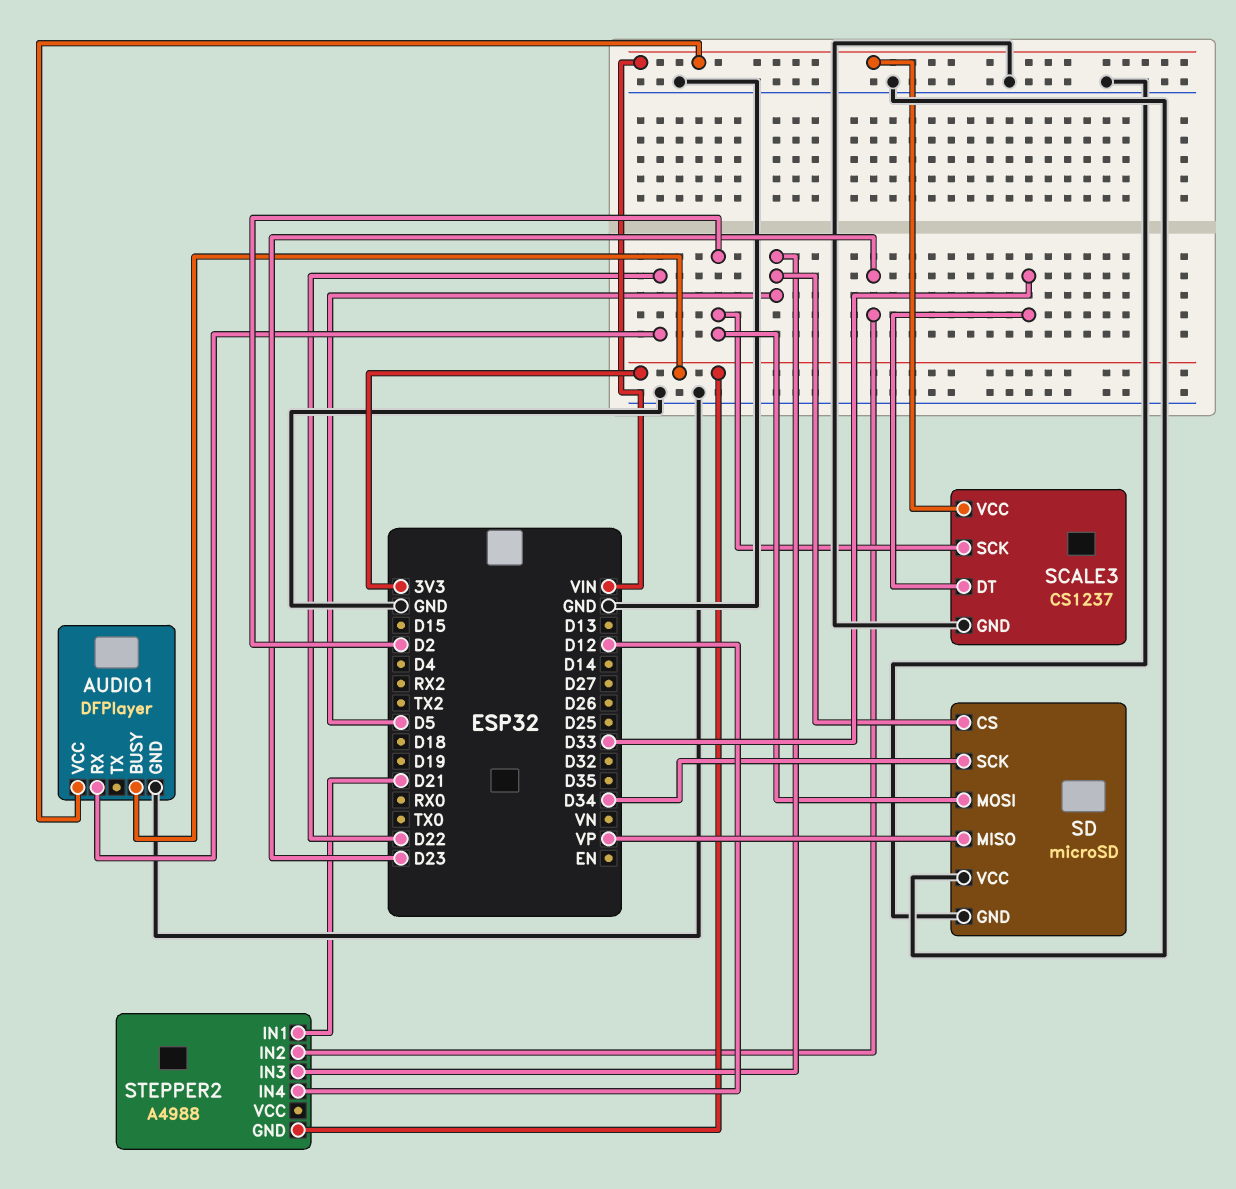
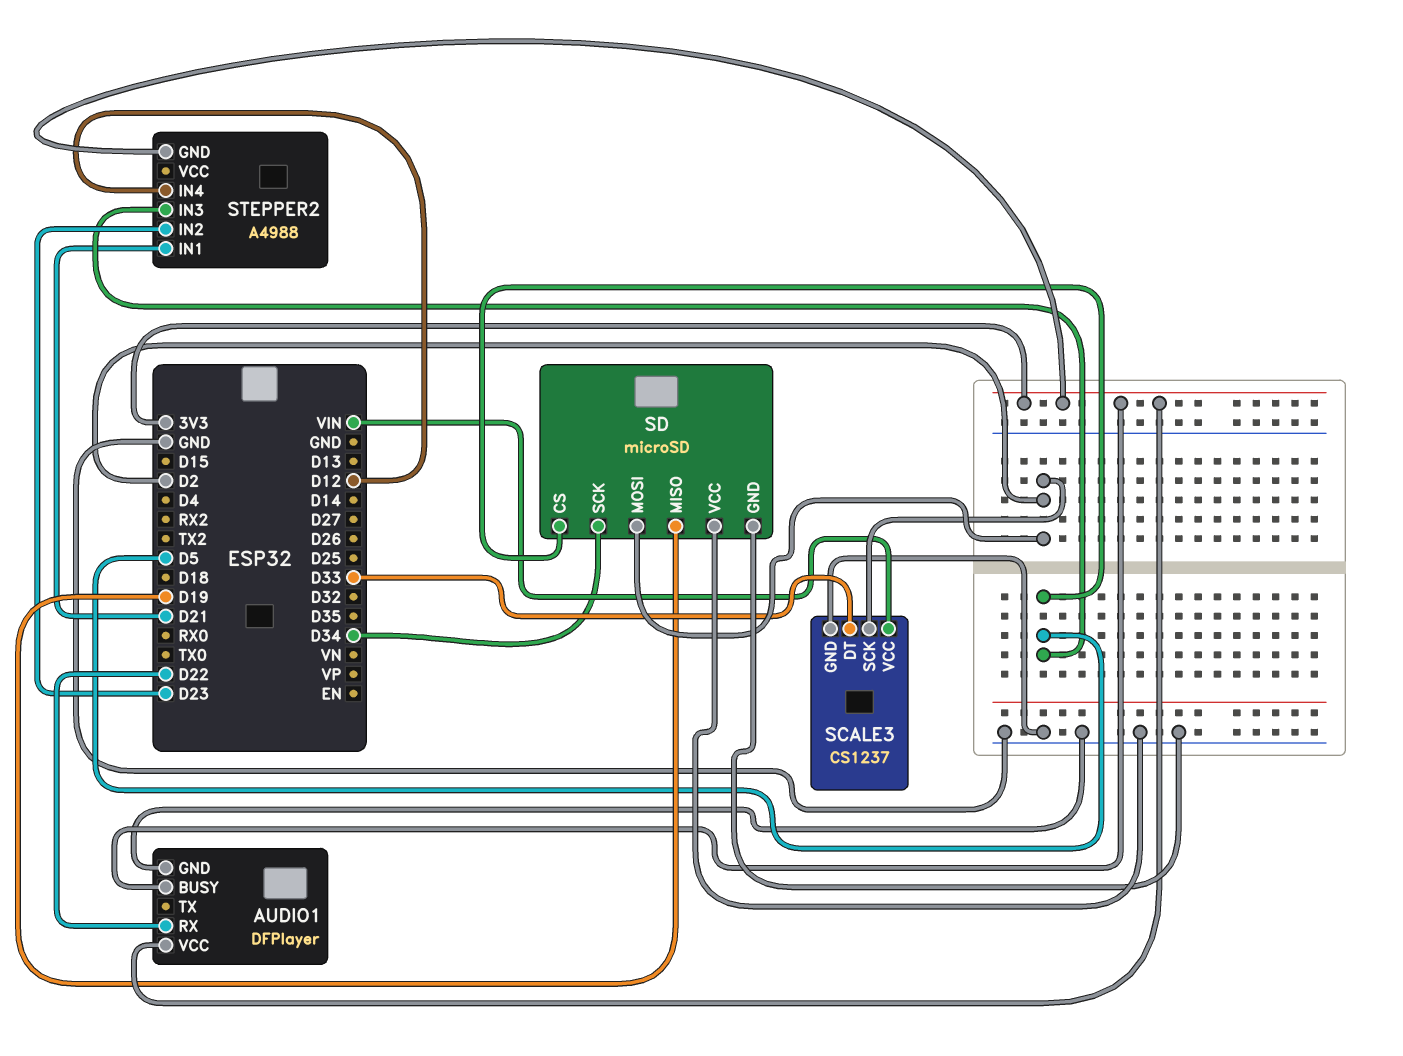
AUDIO1 pin VCC: VIN -> 3V3
SD pin MISO: VP -> D19

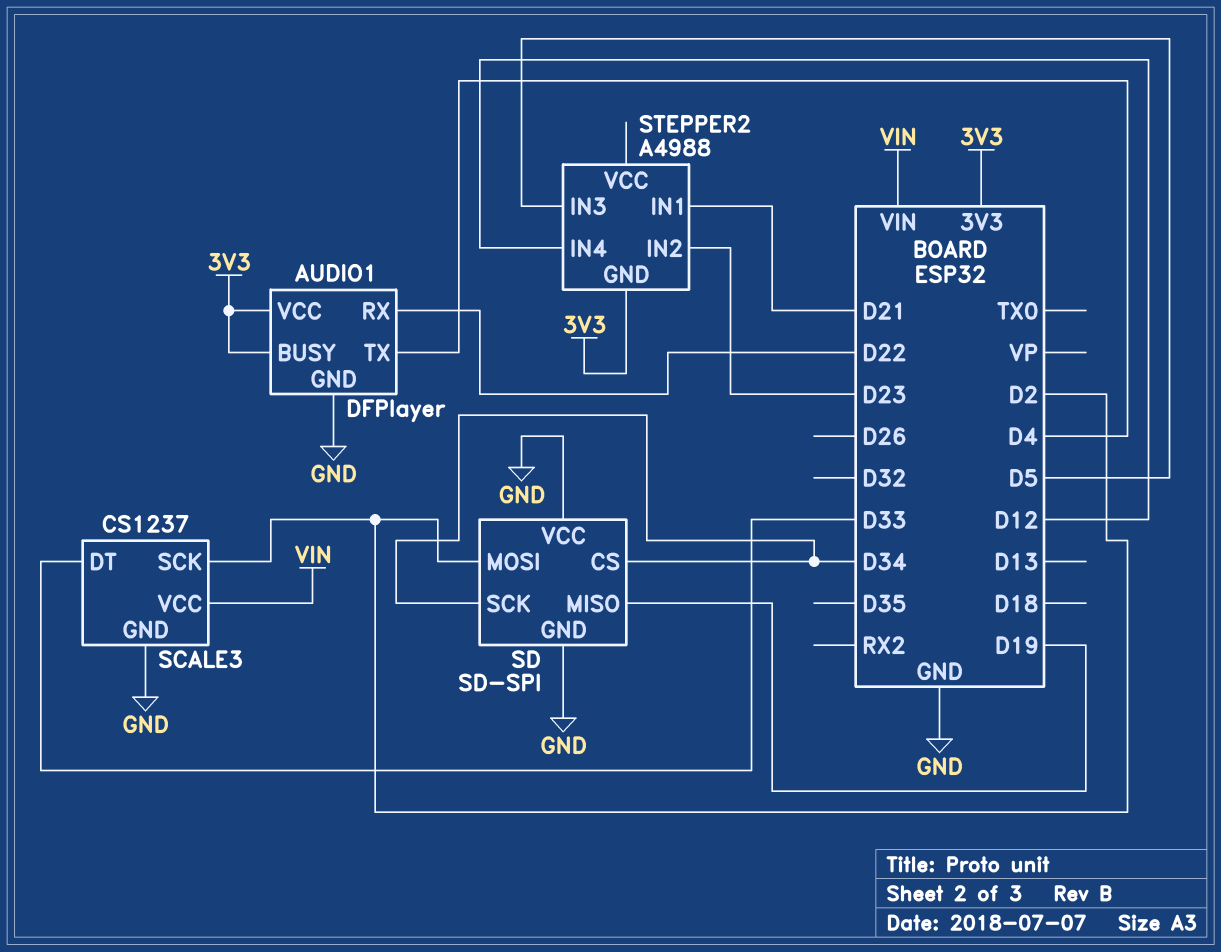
AUDIO1 pin TX: none -> D4
SD: microSD -> SD-SPI
SD pin CS: D5 -> D34

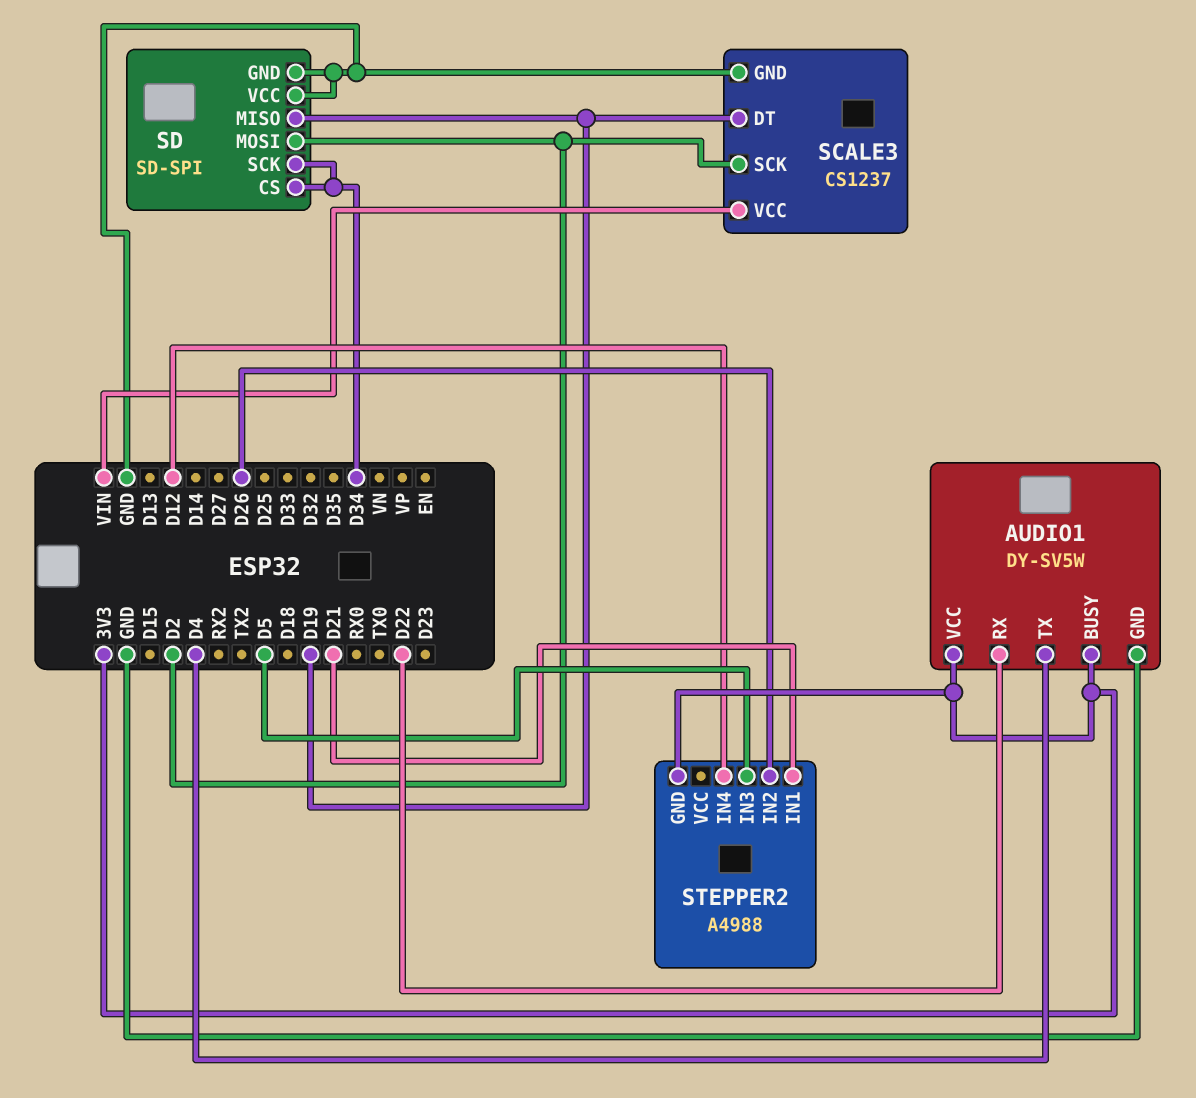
AUDIO1: DFPlayer -> DY-SV5W
SCALE3 pin DT: D33 -> D19
STEPPER2 pin IN2: D23 -> D26

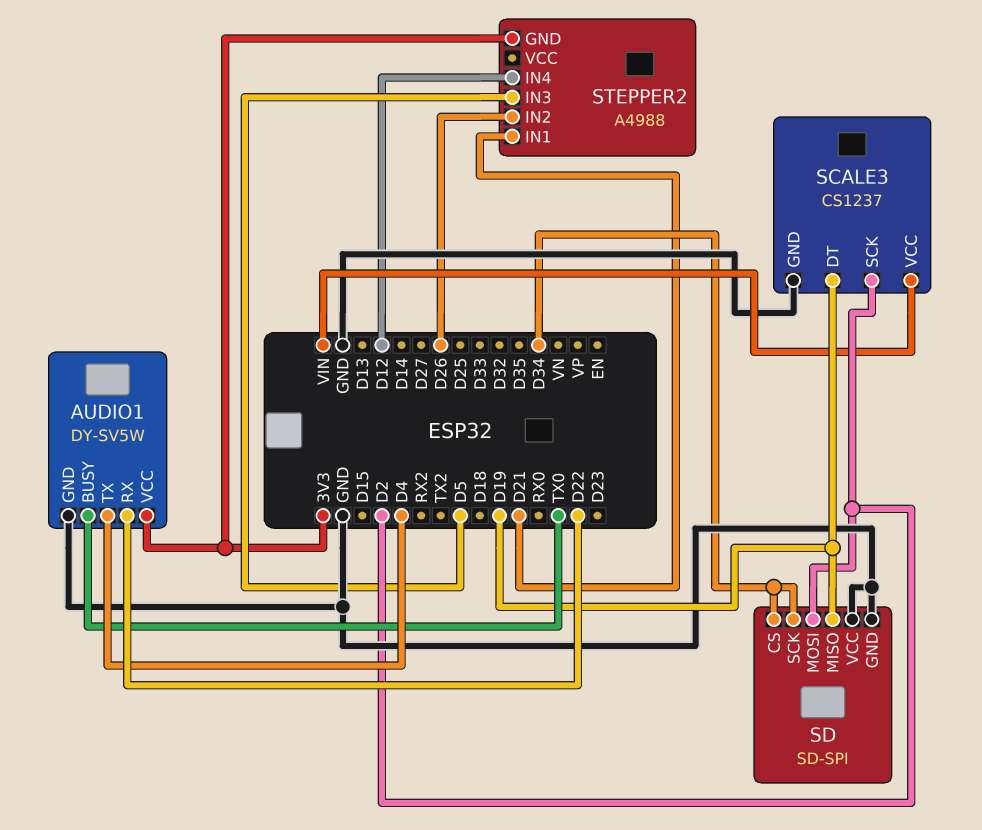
AUDIO1 pin BUSY: 3V3 -> TX0

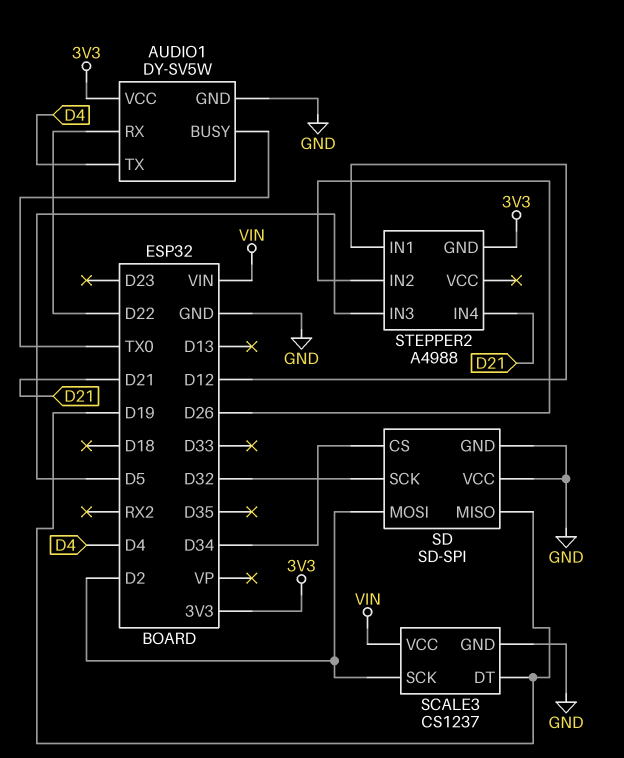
SD pin SCK: D34 -> D32
STEPPER2 pin IN1: D21 -> D12
STEPPER2 pin IN4: D12 -> D21

